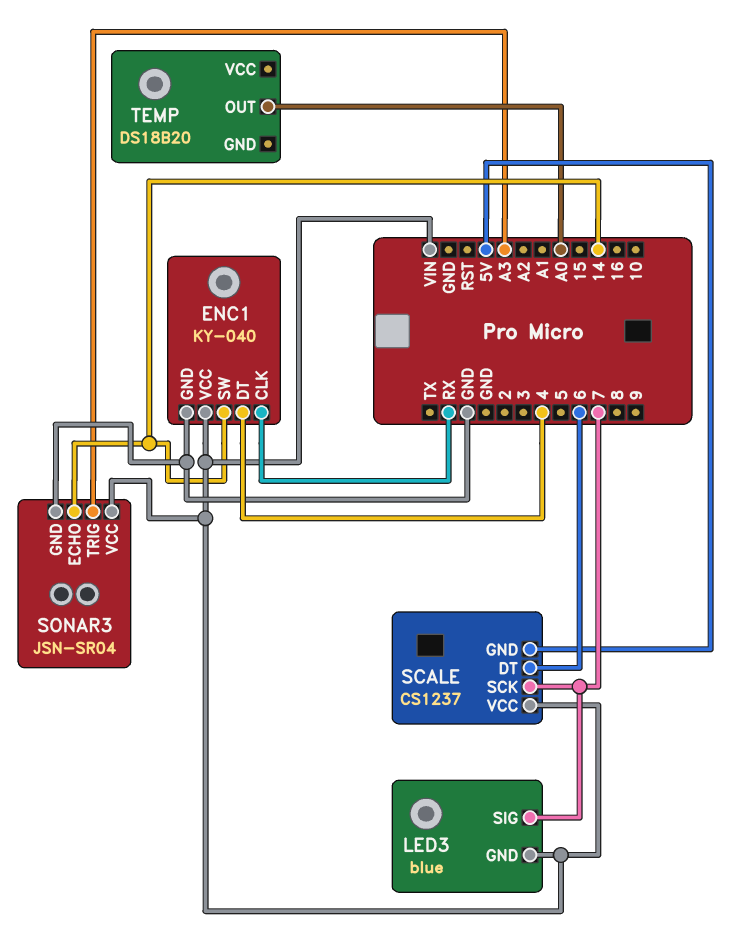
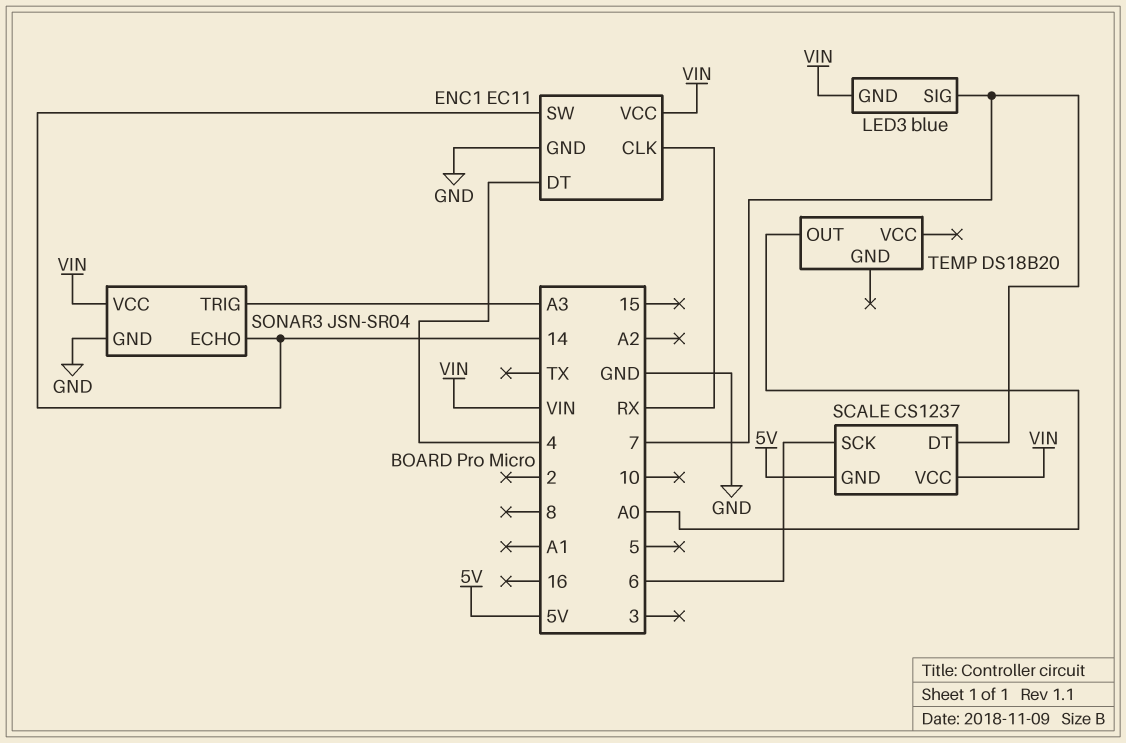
ENC1: KY-040 -> EC11
SCALE pin DT: 6 -> 7
SCALE pin SCK: 7 -> 6

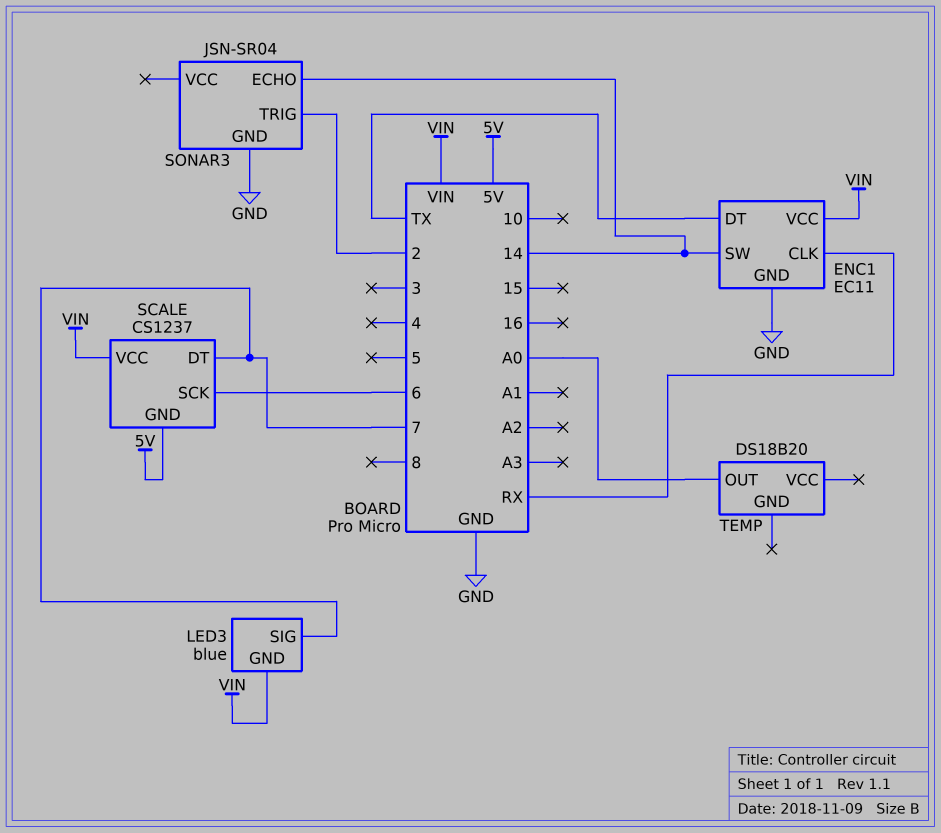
ENC1 pin DT: 4 -> TX
SONAR3 pin TRIG: A3 -> 2
SONAR3 pin VCC: VIN -> none

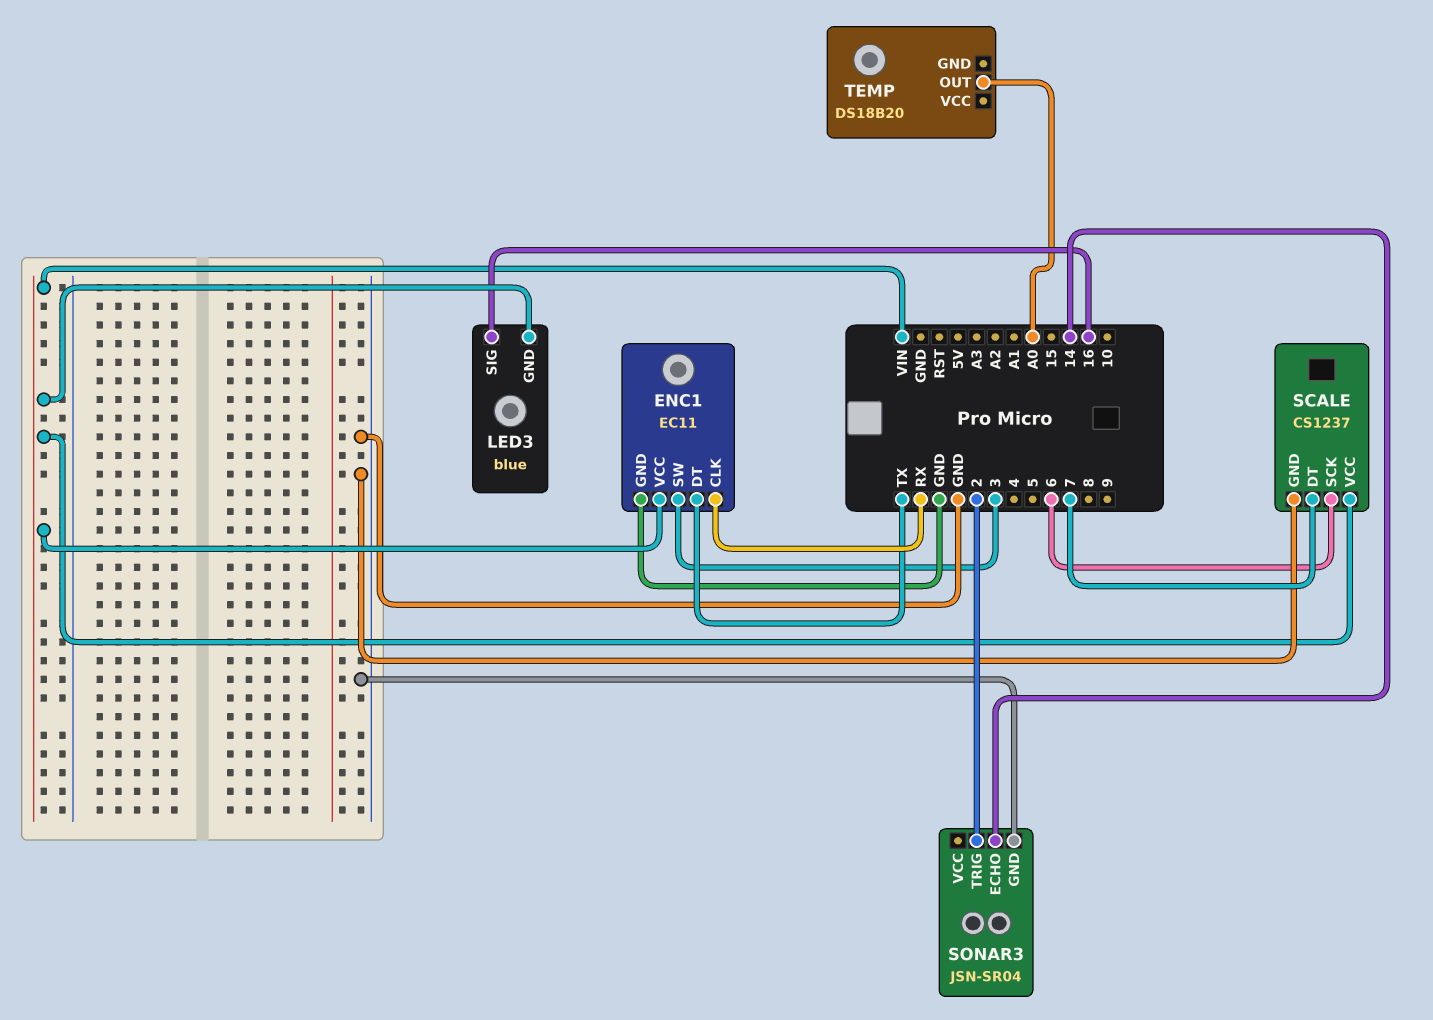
ENC1 pin SW: 14 -> 3
LED3 pin SIG: 7 -> 16
SCALE pin GND: 5V -> GND

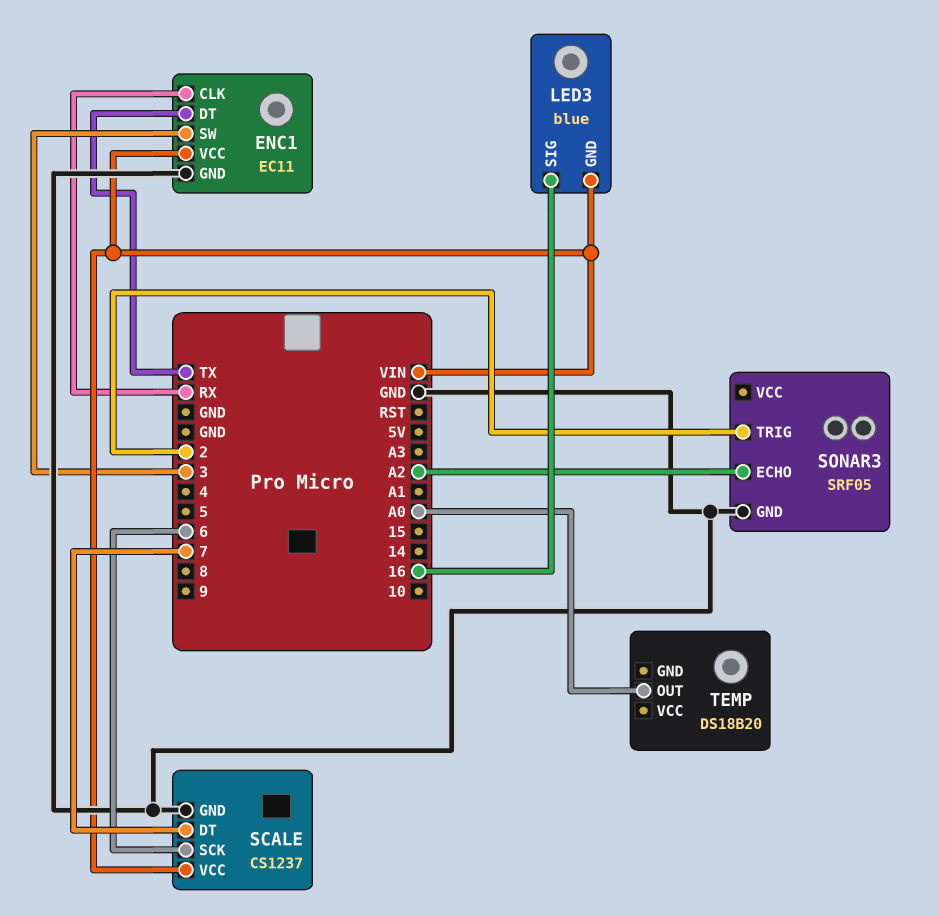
SONAR3: JSN-SR04 -> SRF05
SONAR3 pin ECHO: 14 -> A2

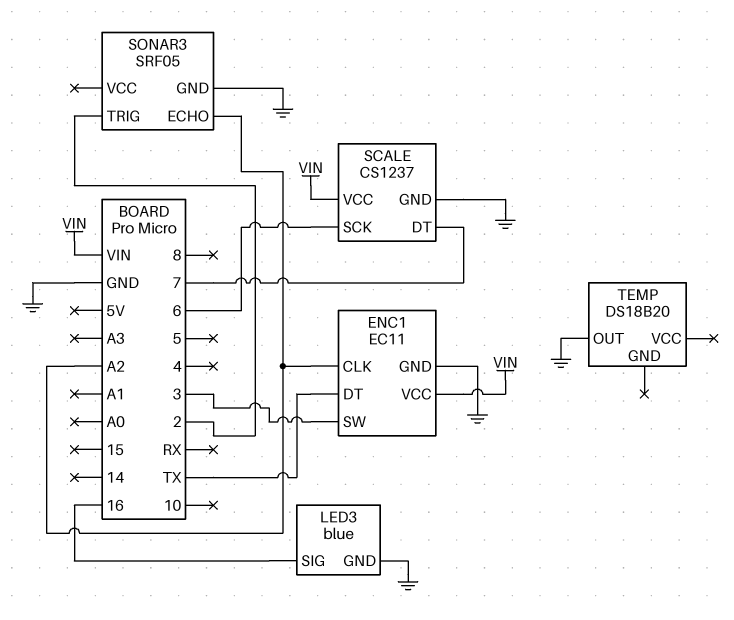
ENC1 pin CLK: RX -> A2
LED3 pin GND: VIN -> GND
TEMP pin OUT: A0 -> GND

